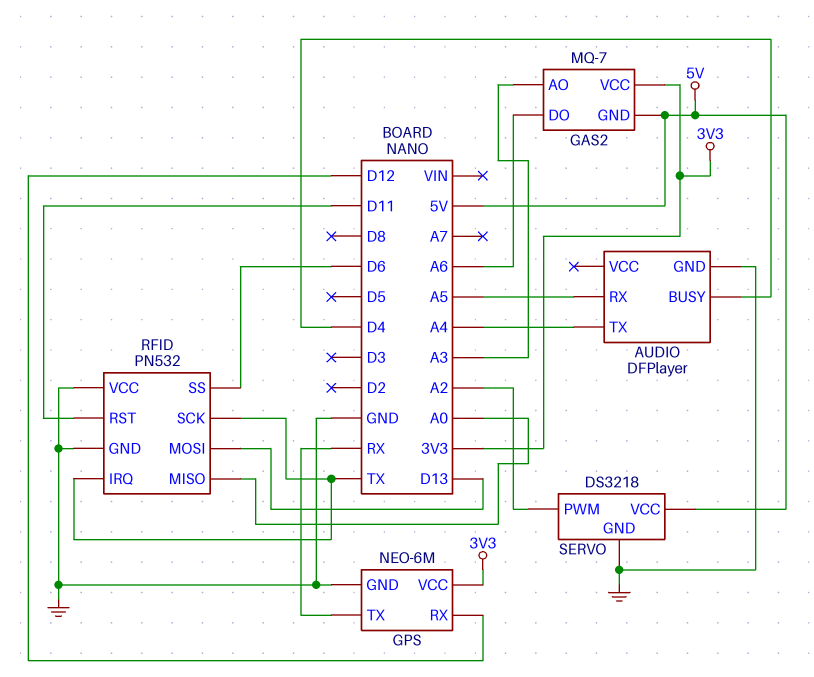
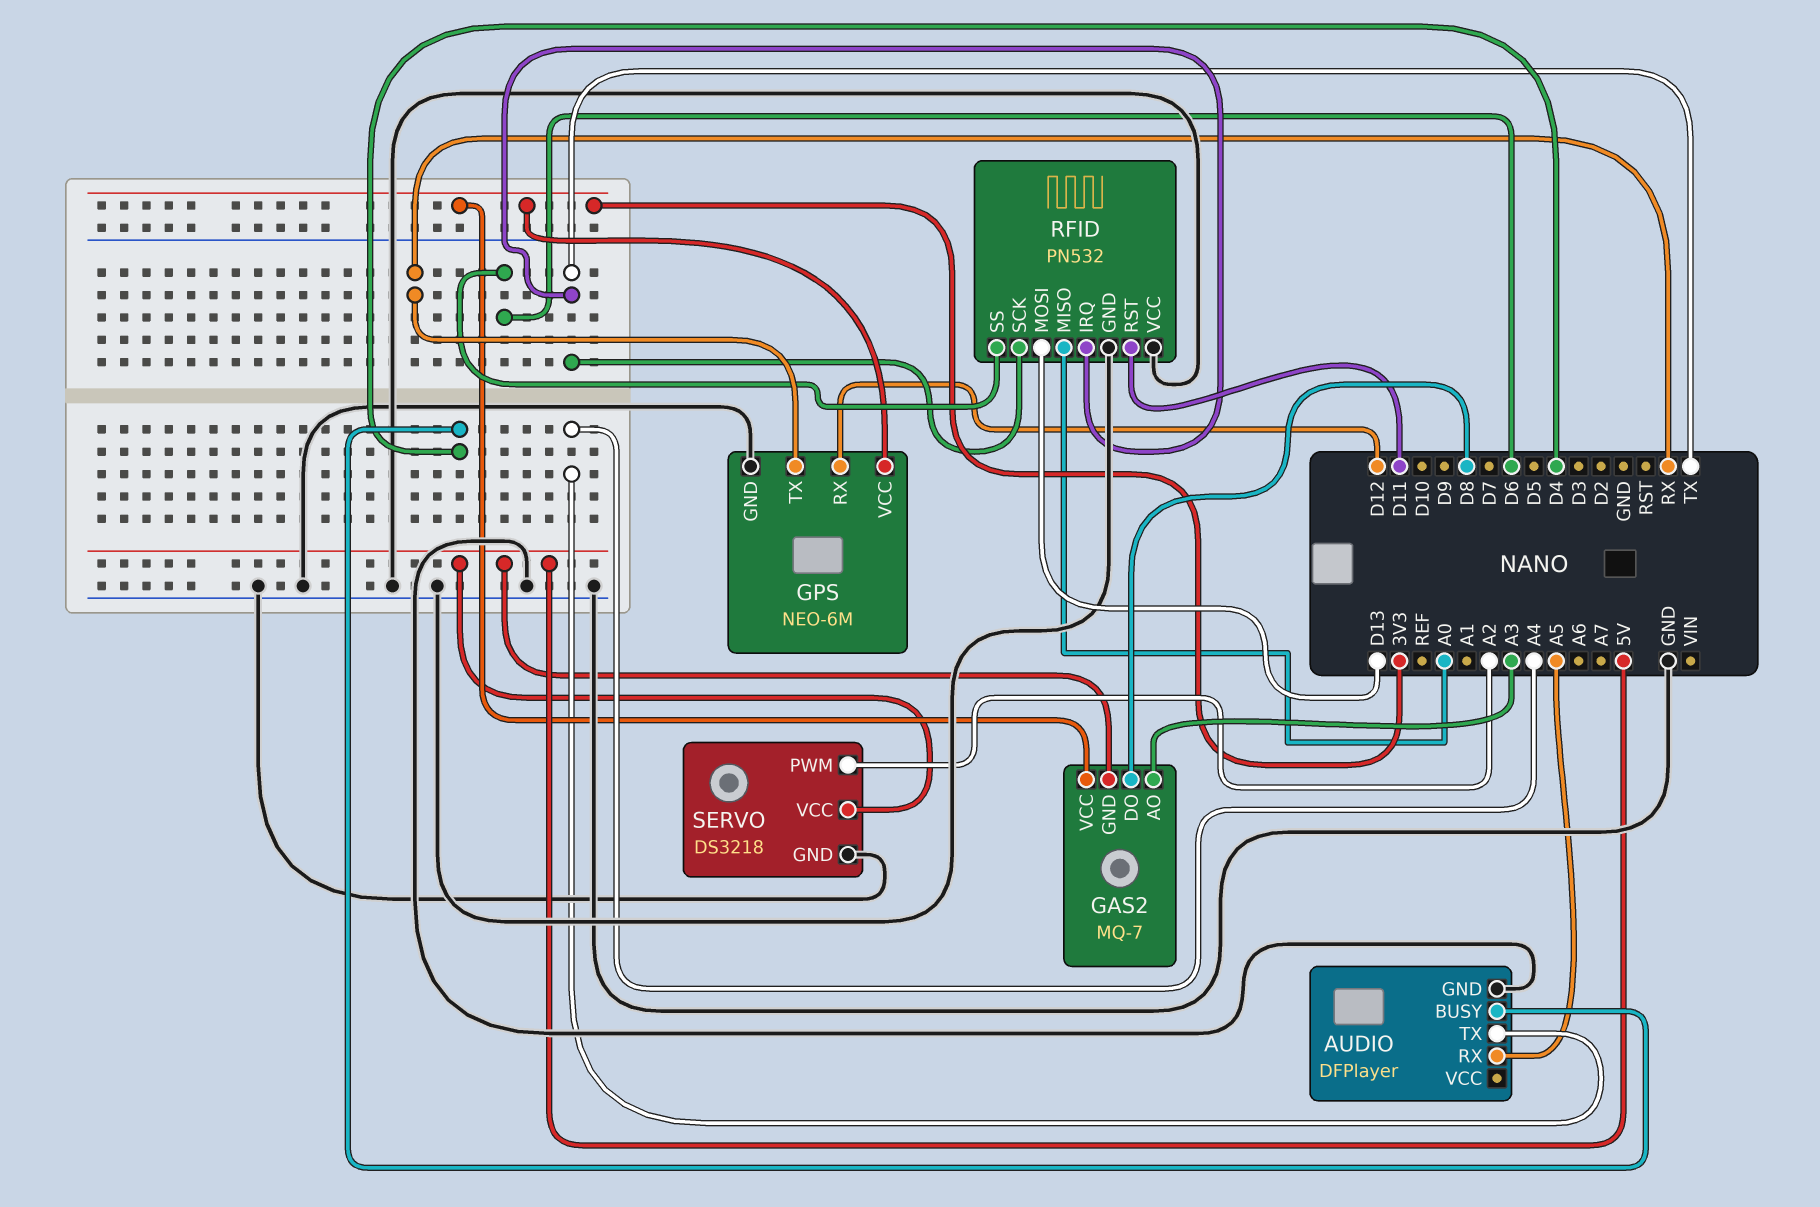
GAS2 pin DO: A6 -> D8

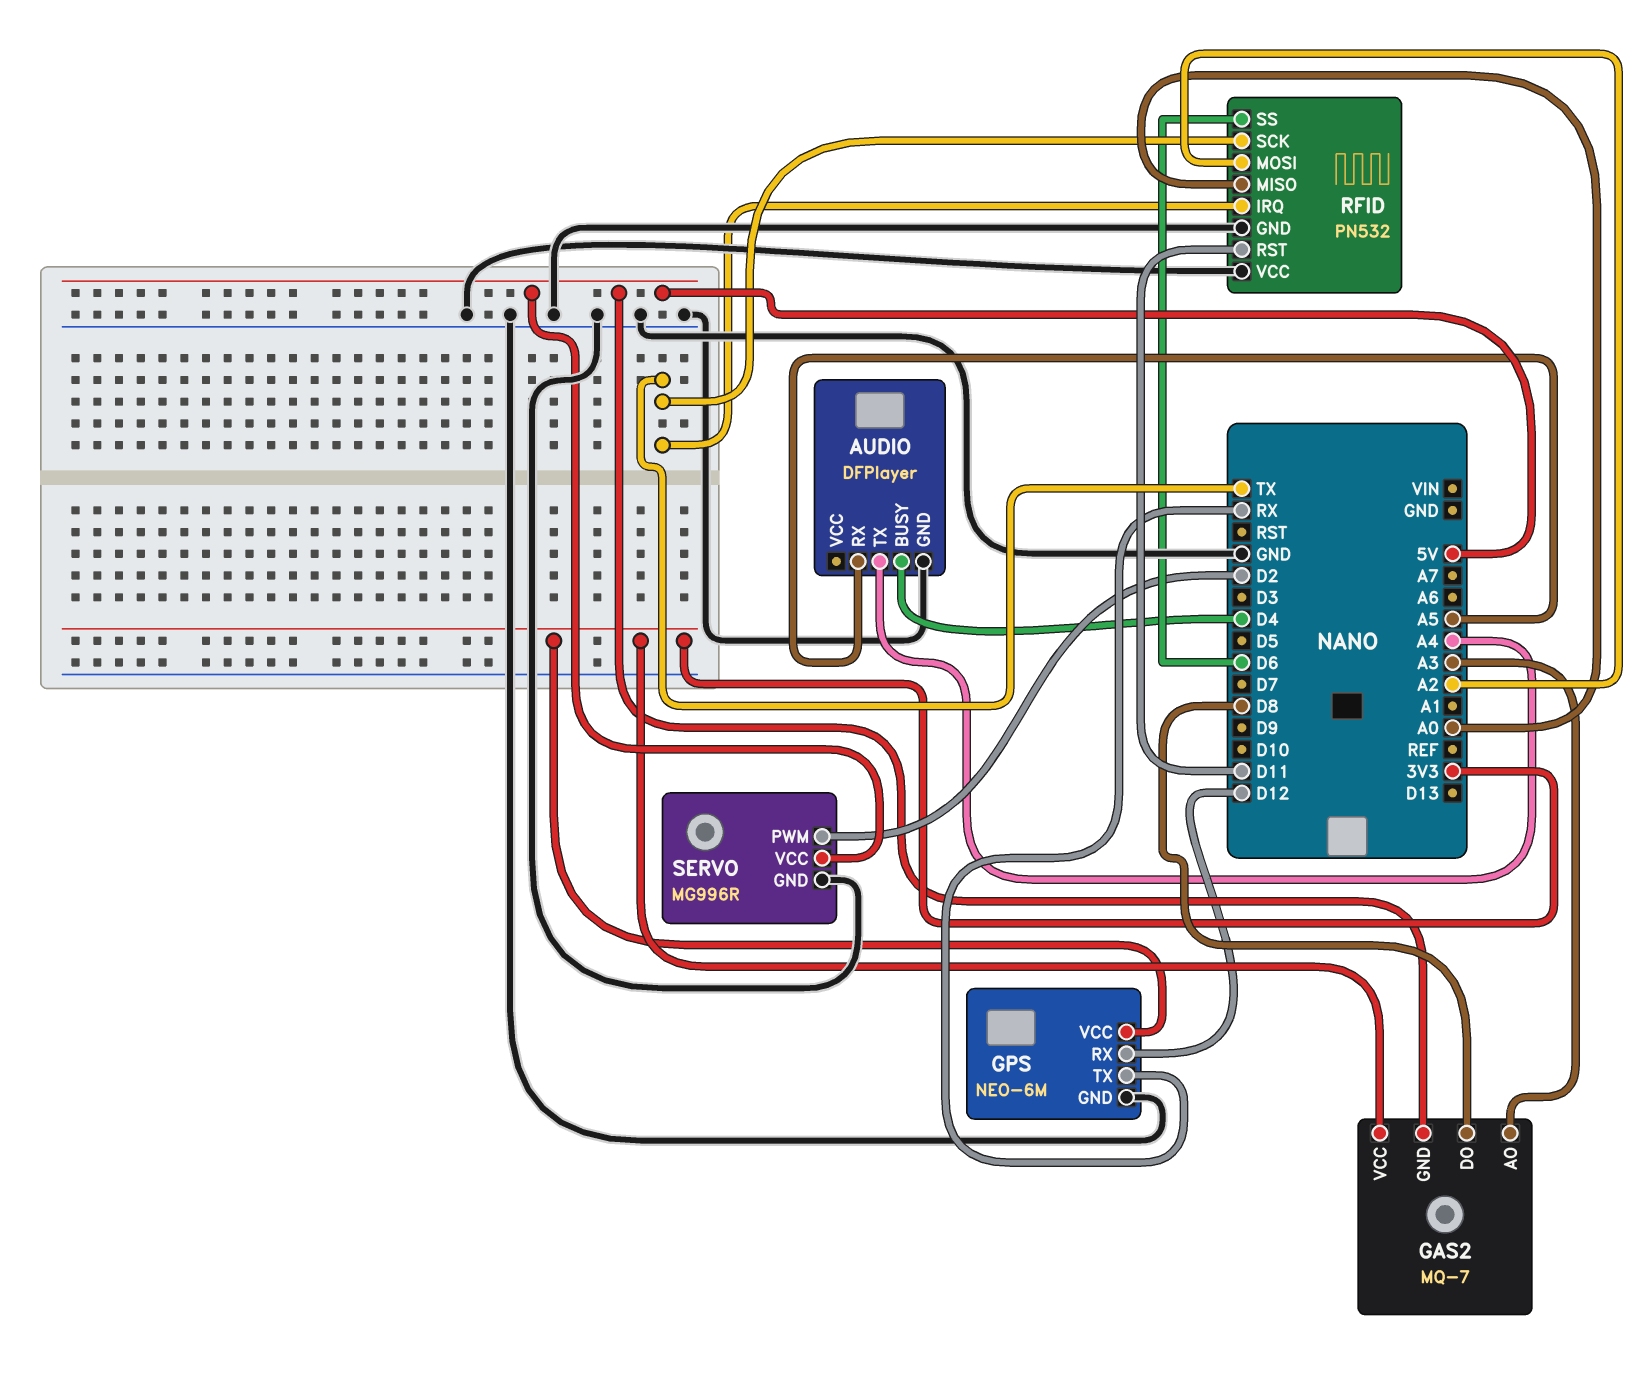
RFID pin MOSI: D13 -> A2
SERVO: DS3218 -> MG996R
SERVO pin PWM: A2 -> D2

